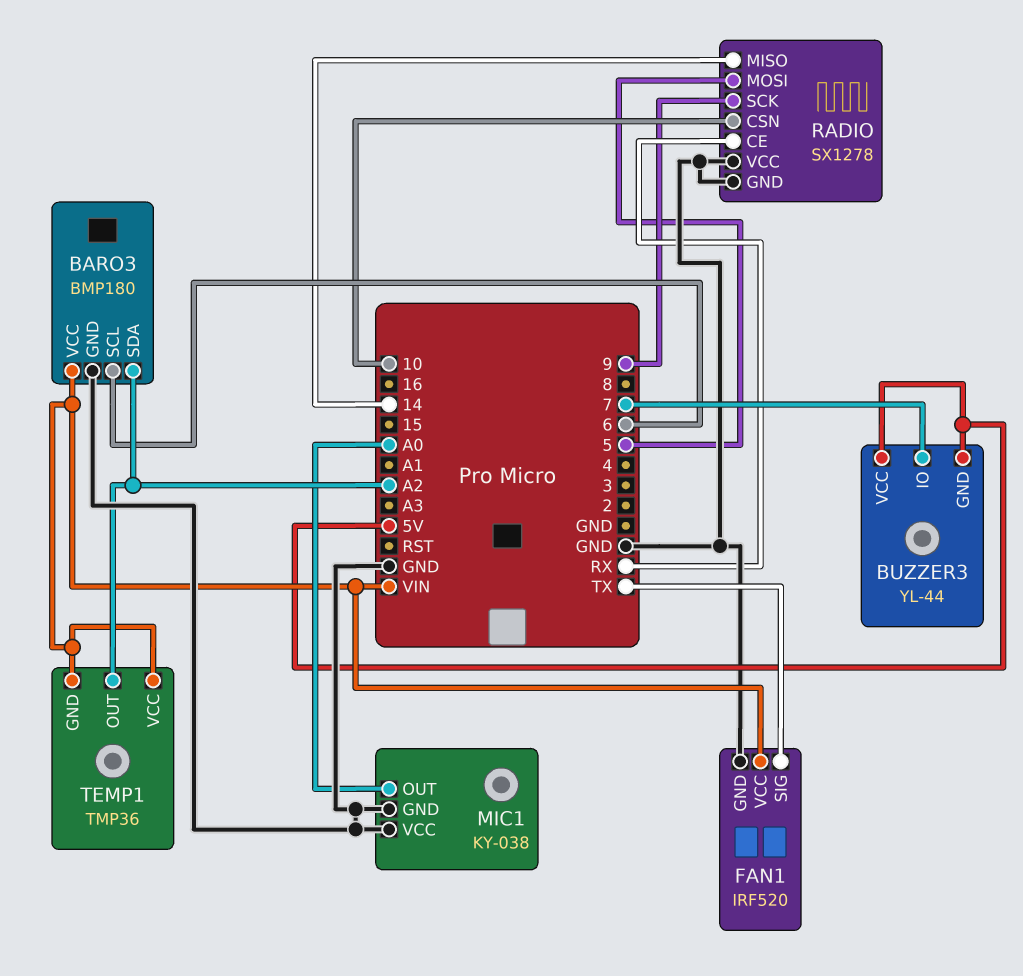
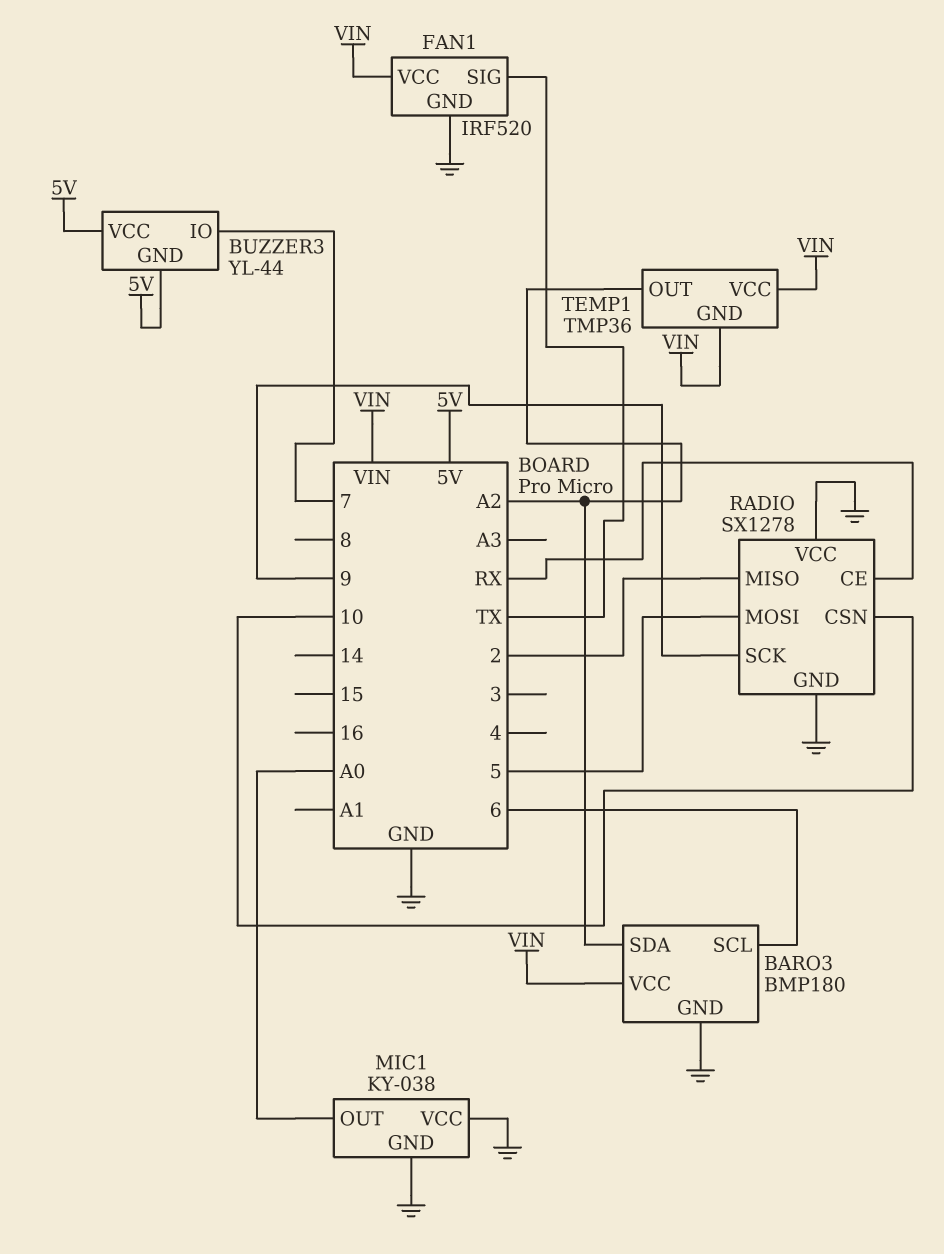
RADIO pin MISO: 14 -> 2

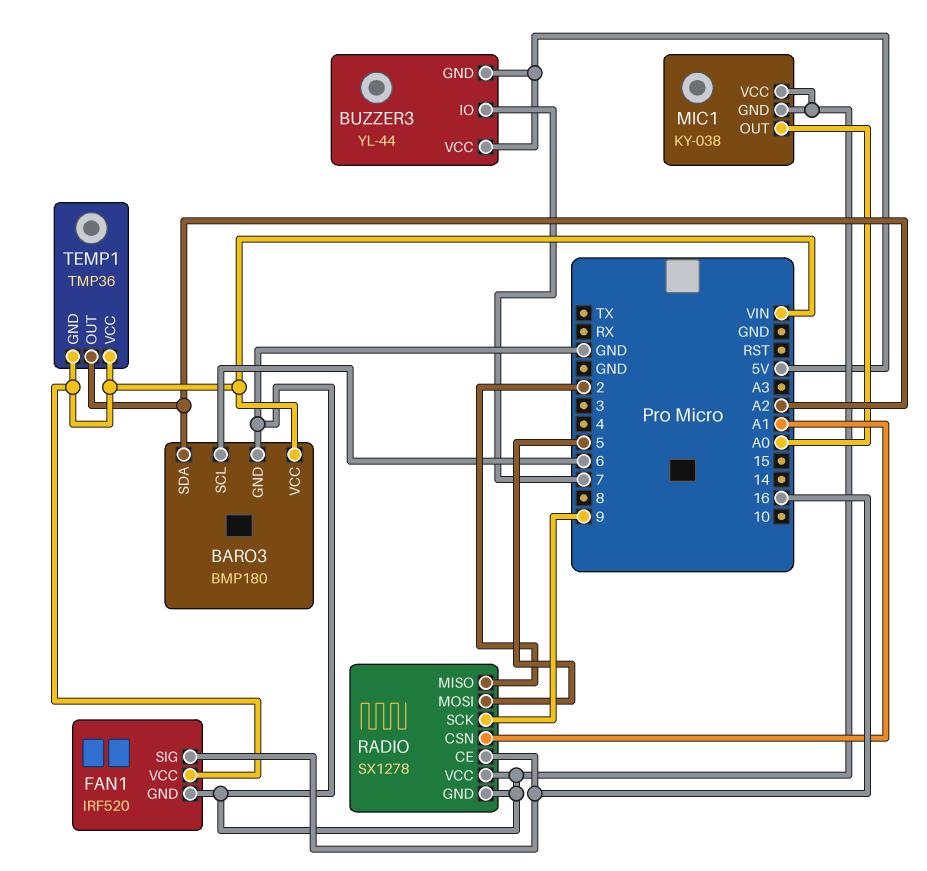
FAN1 pin SIG: TX -> 16
RADIO pin CE: RX -> 16
RADIO pin CSN: 10 -> A1

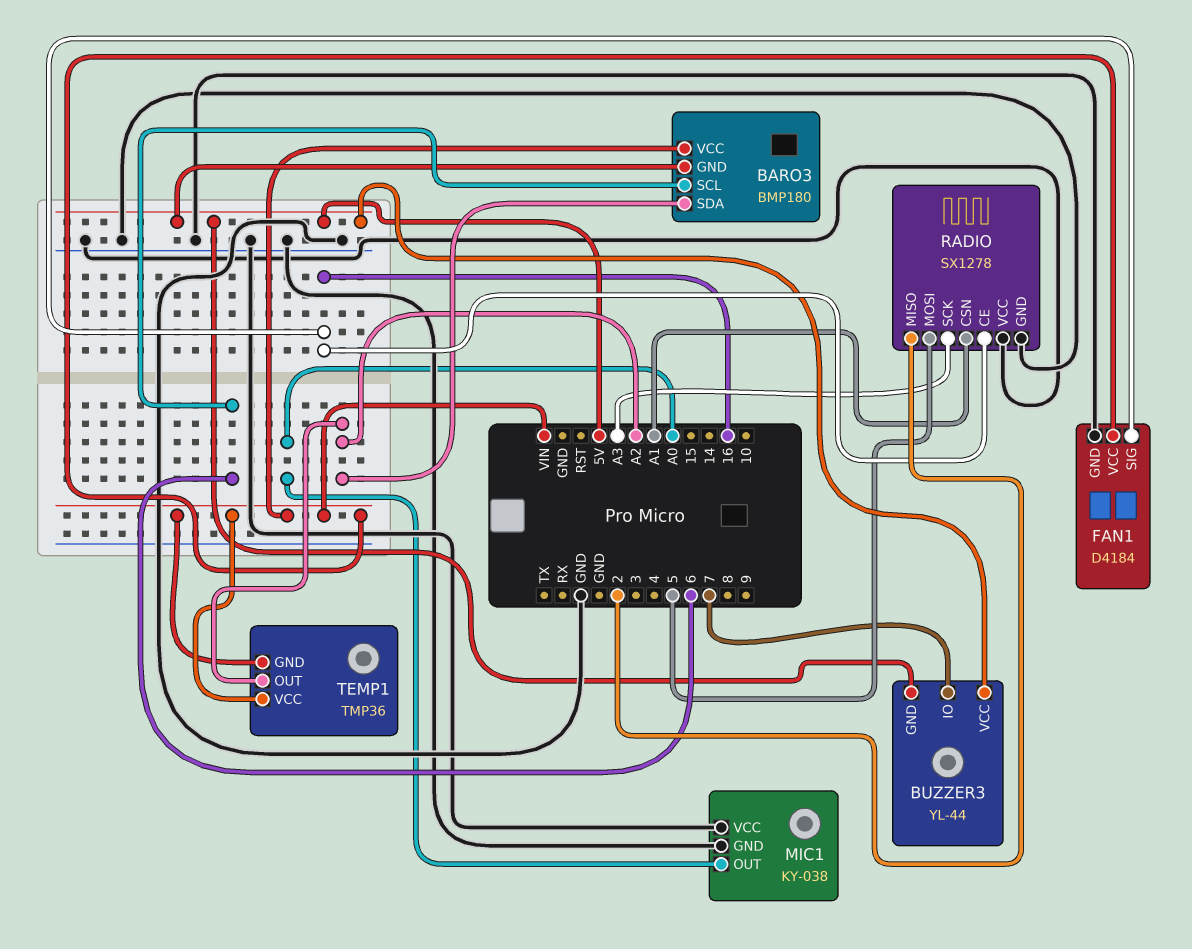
BARO3 pin GND: GND -> 5V
FAN1: IRF520 -> D4184
RADIO pin SCK: 9 -> A3

